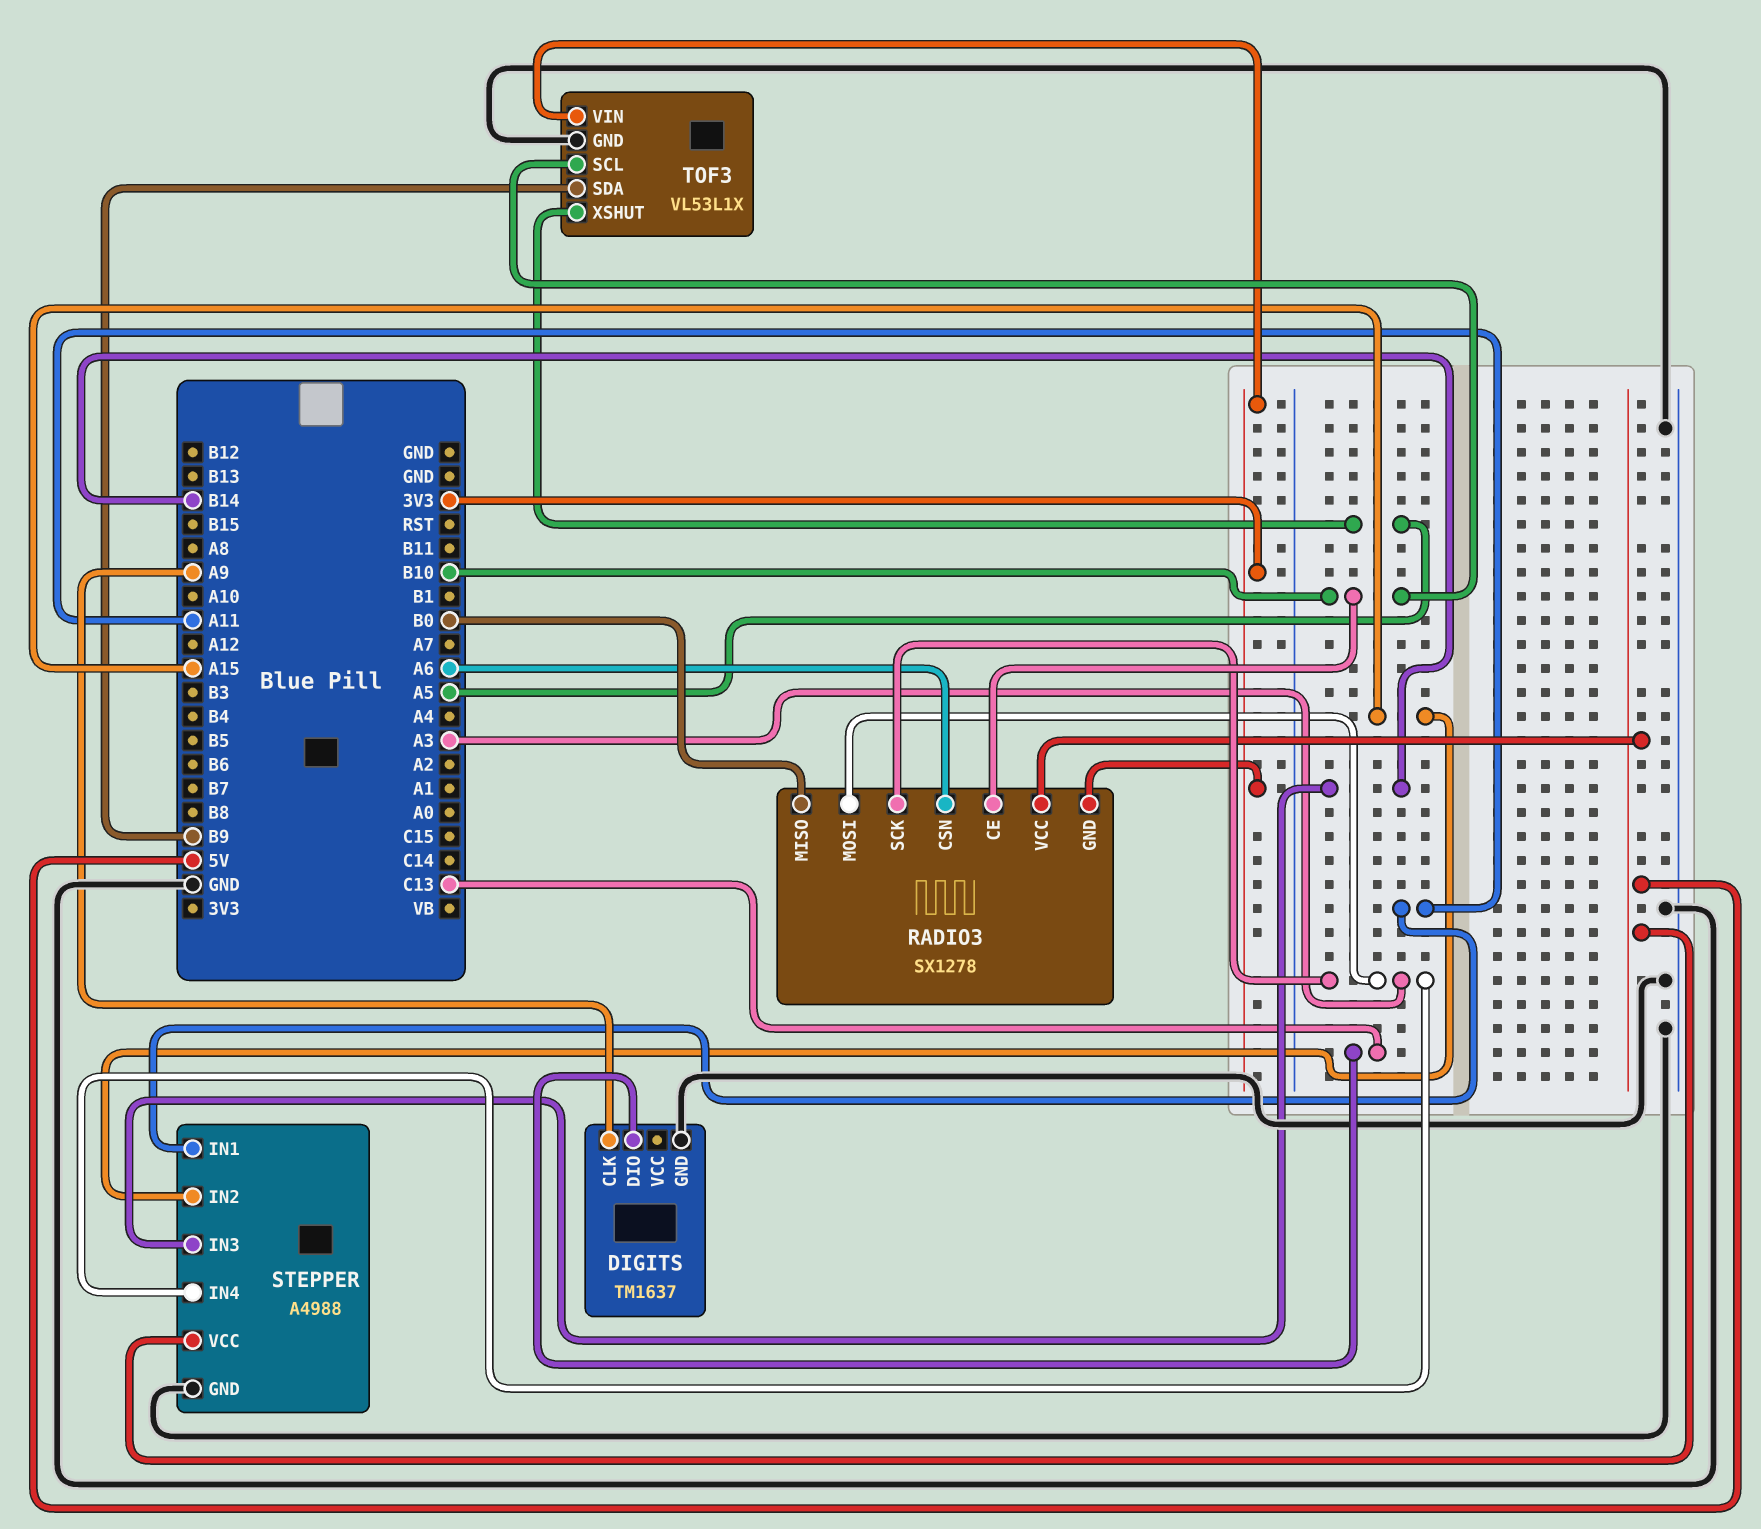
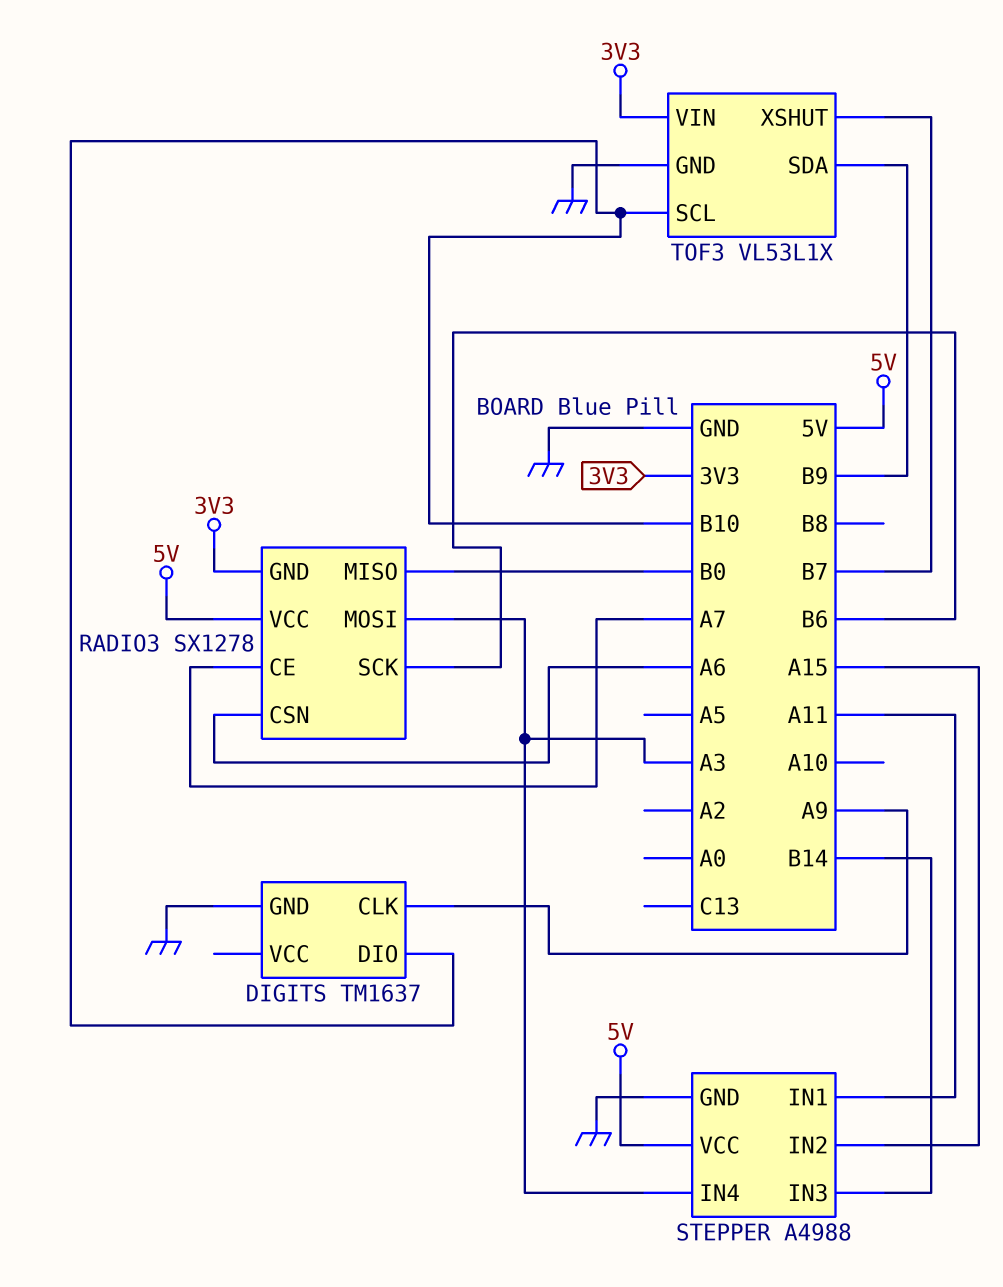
DIGITS pin DIO: C13 -> B10
RADIO3 pin CE: B10 -> A7
RADIO3 pin SCK: A3 -> B6
TOF3 pin XSHUT: A5 -> B7

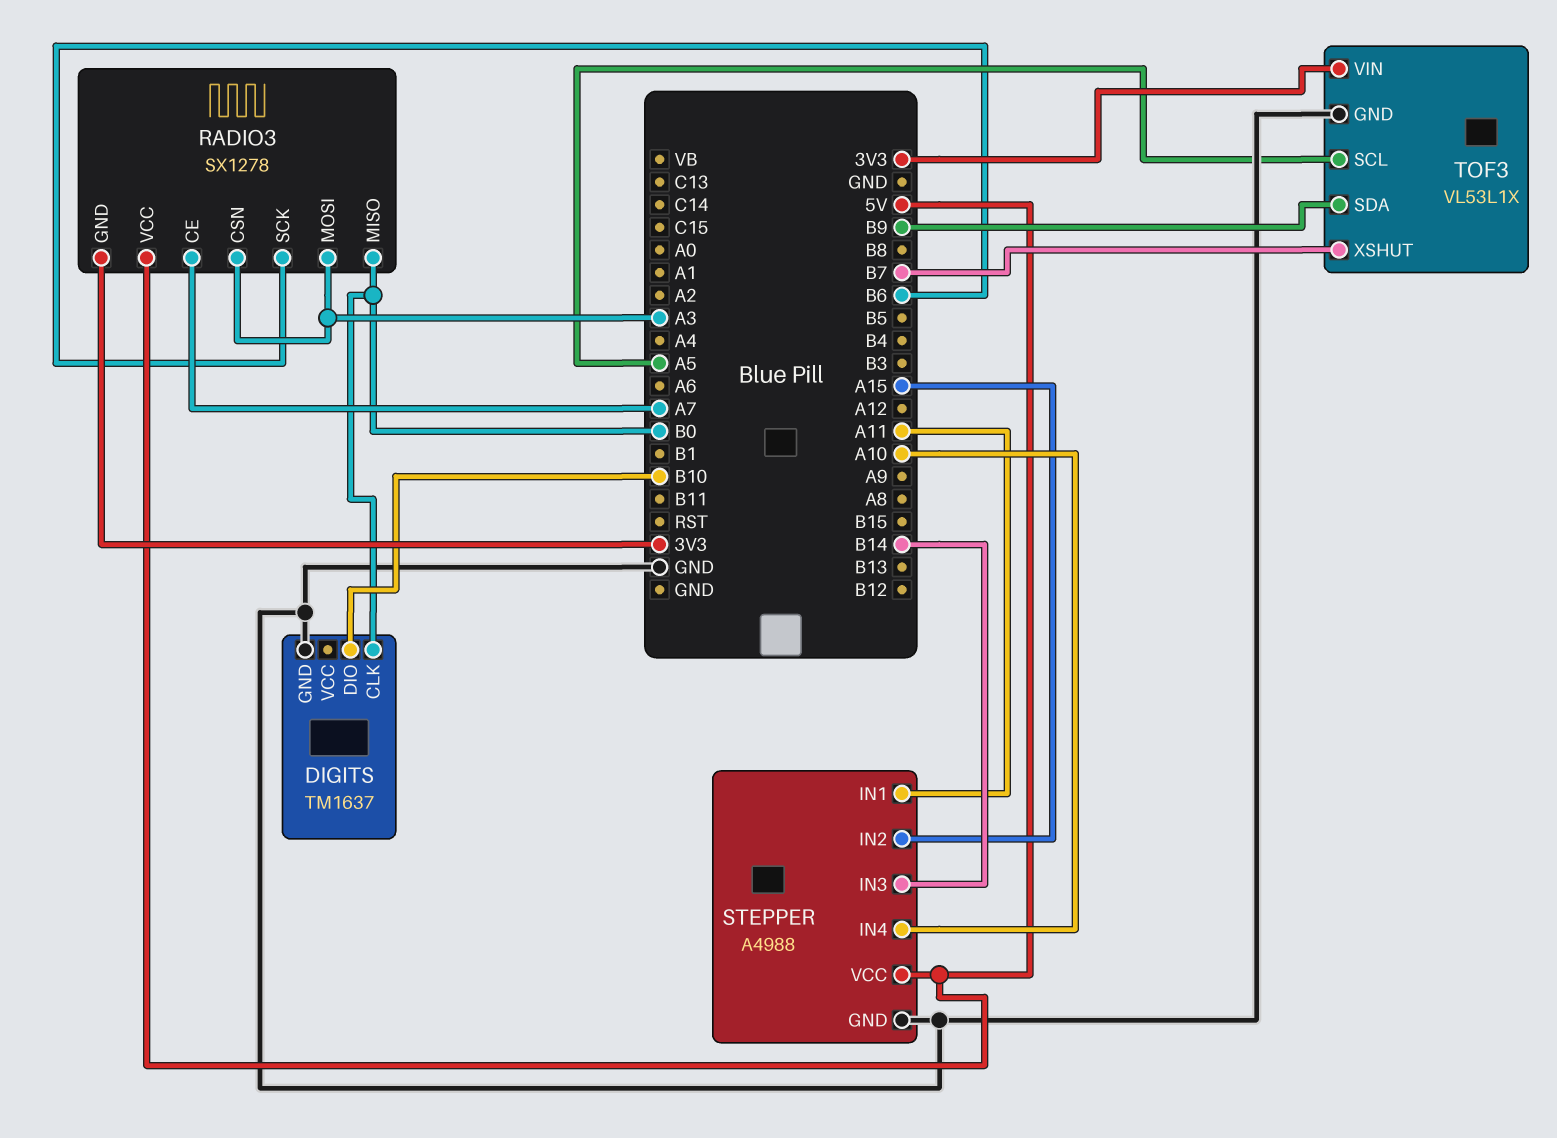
DIGITS pin CLK: A9 -> B0
RADIO3 pin CSN: A6 -> A3
STEPPER pin IN4: A3 -> A10
TOF3 pin SCL: B10 -> A5

